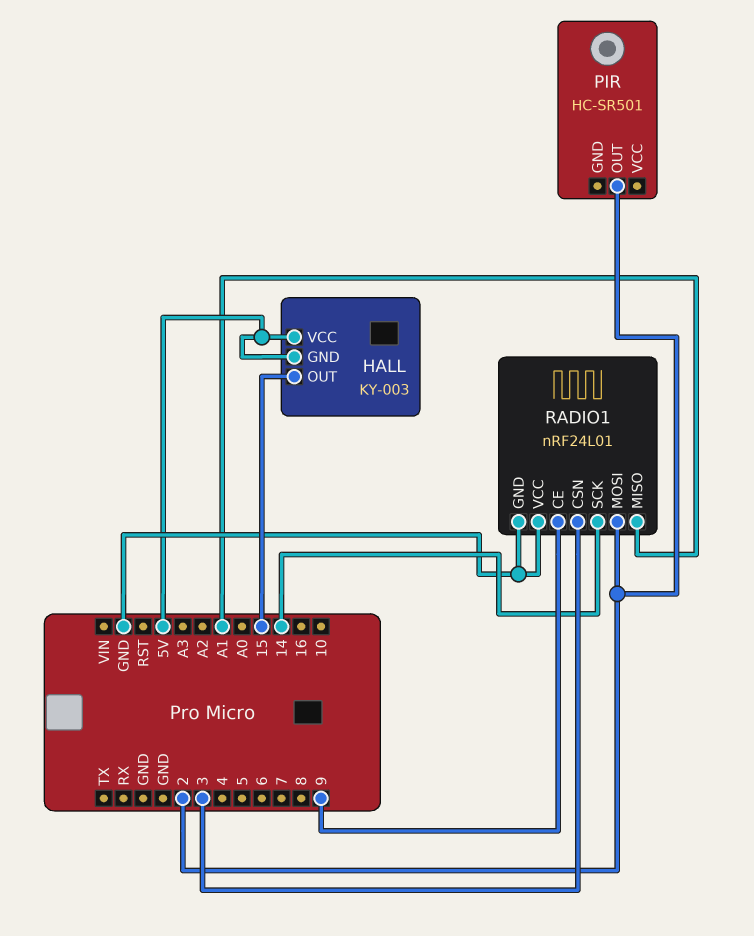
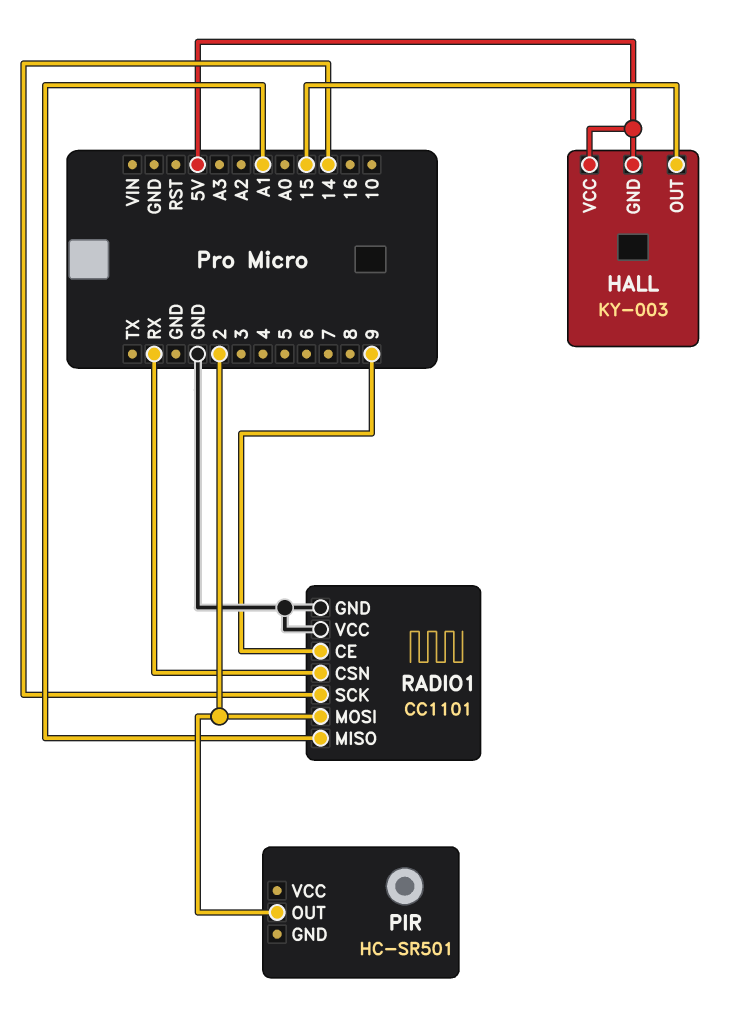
RADIO1: nRF24L01 -> CC1101
RADIO1 pin CSN: 3 -> RX

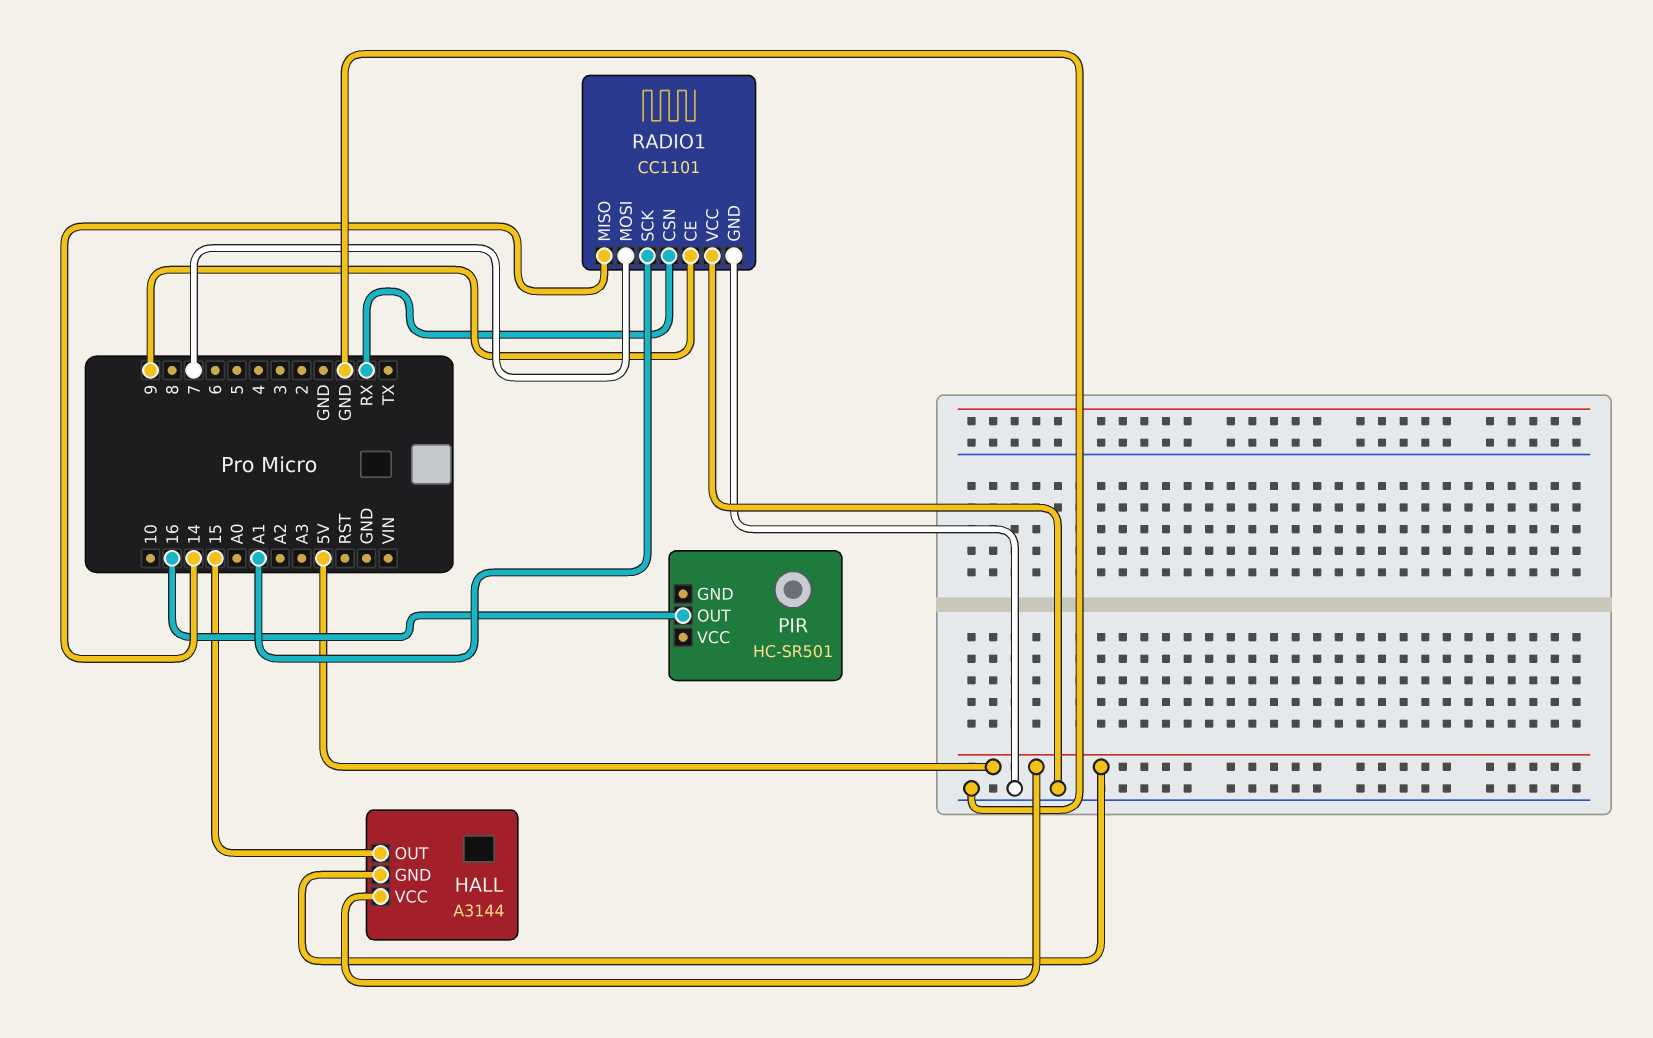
HALL: KY-003 -> A3144
PIR pin OUT: 2 -> 16
RADIO1 pin MISO: A1 -> 14
RADIO1 pin MOSI: 2 -> 7
RADIO1 pin SCK: 14 -> A1

